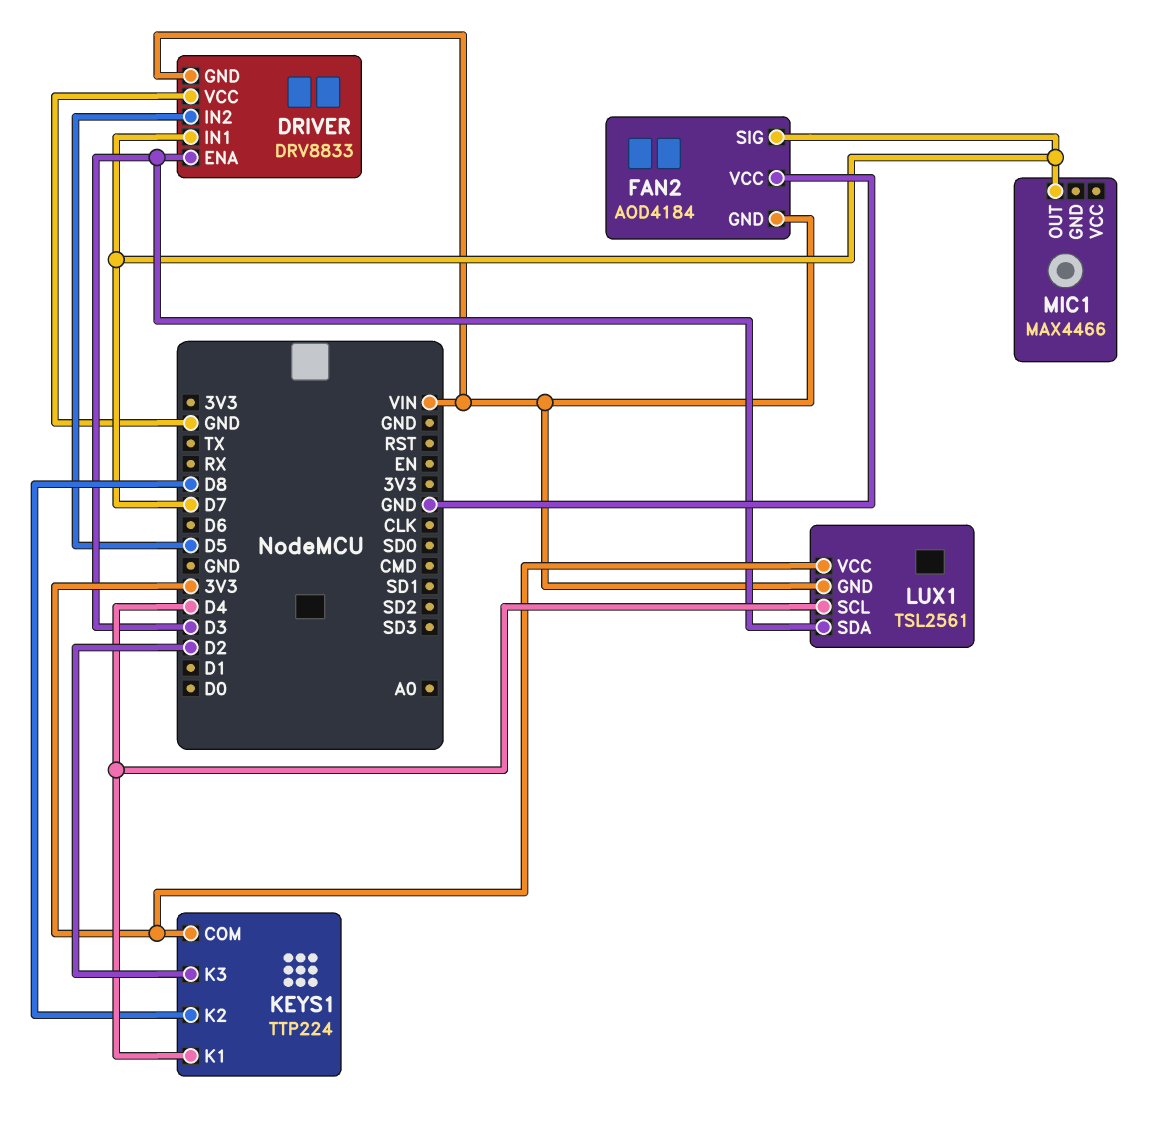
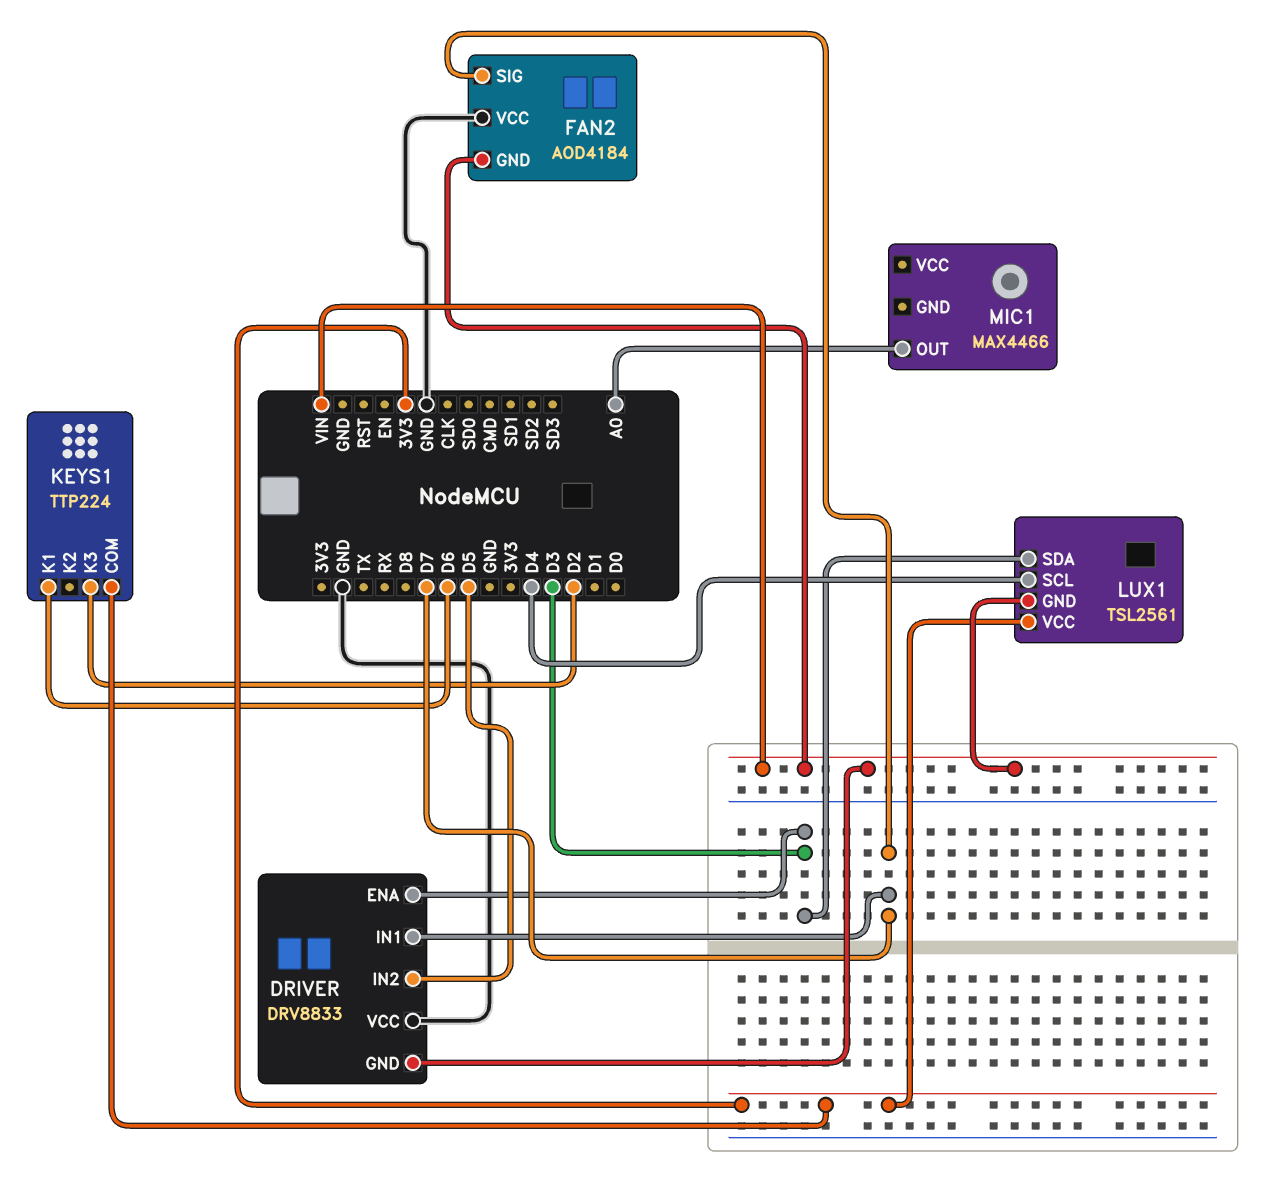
KEYS1 pin K1: D4 -> D6
KEYS1 pin K2: D8 -> none
MIC1 pin OUT: D7 -> A0

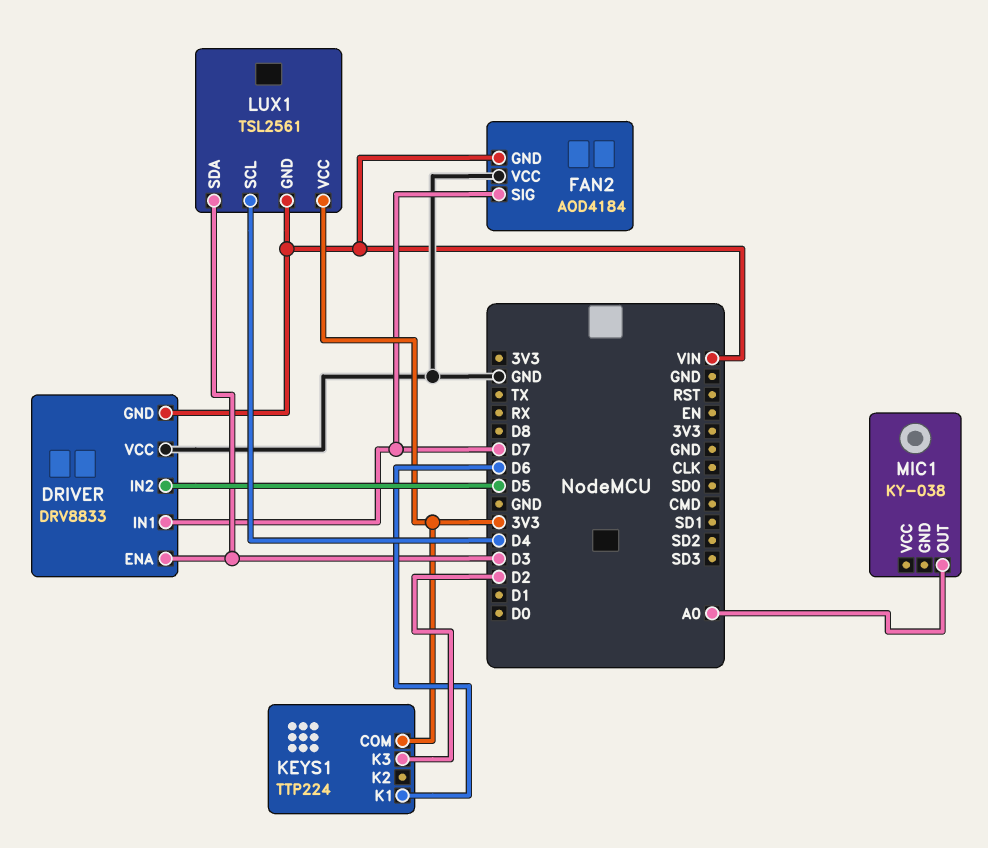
MIC1: MAX4466 -> KY-038

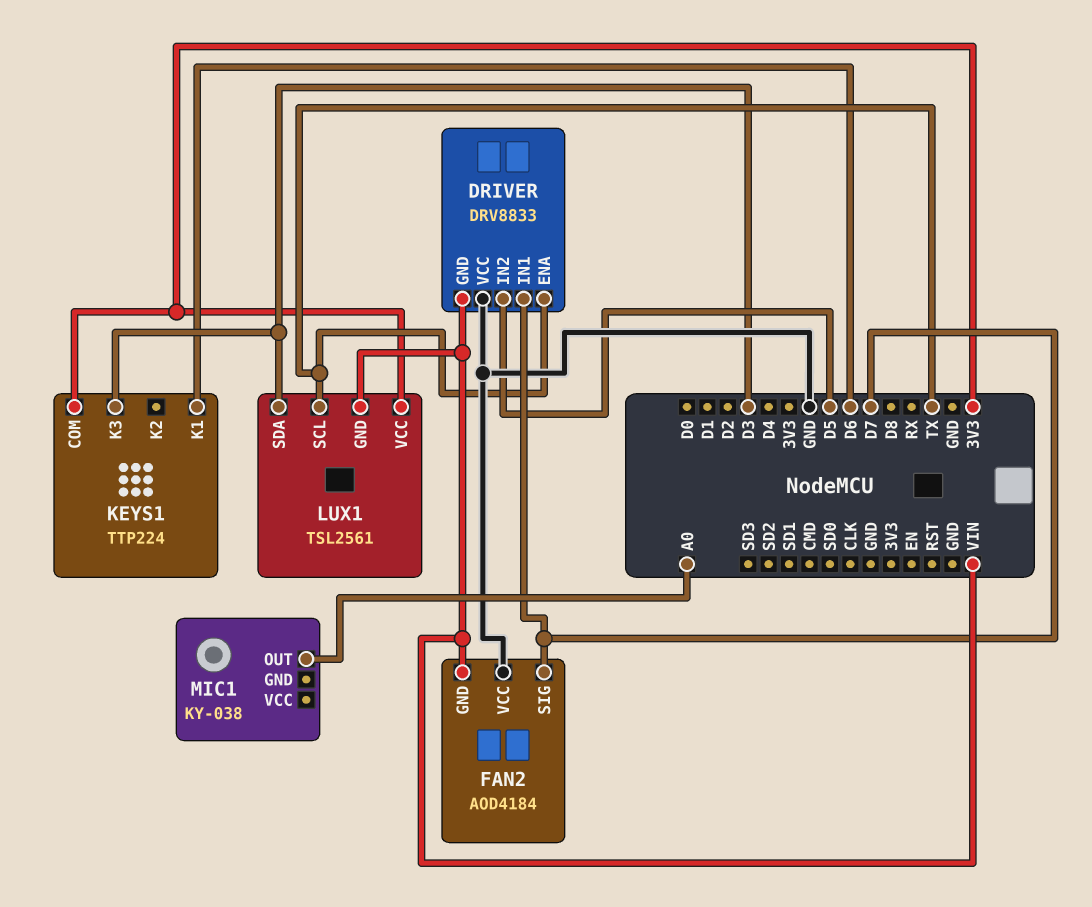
DRIVER pin ENA: D3 -> TX
KEYS1 pin K3: D2 -> D3
LUX1 pin SCL: D4 -> TX

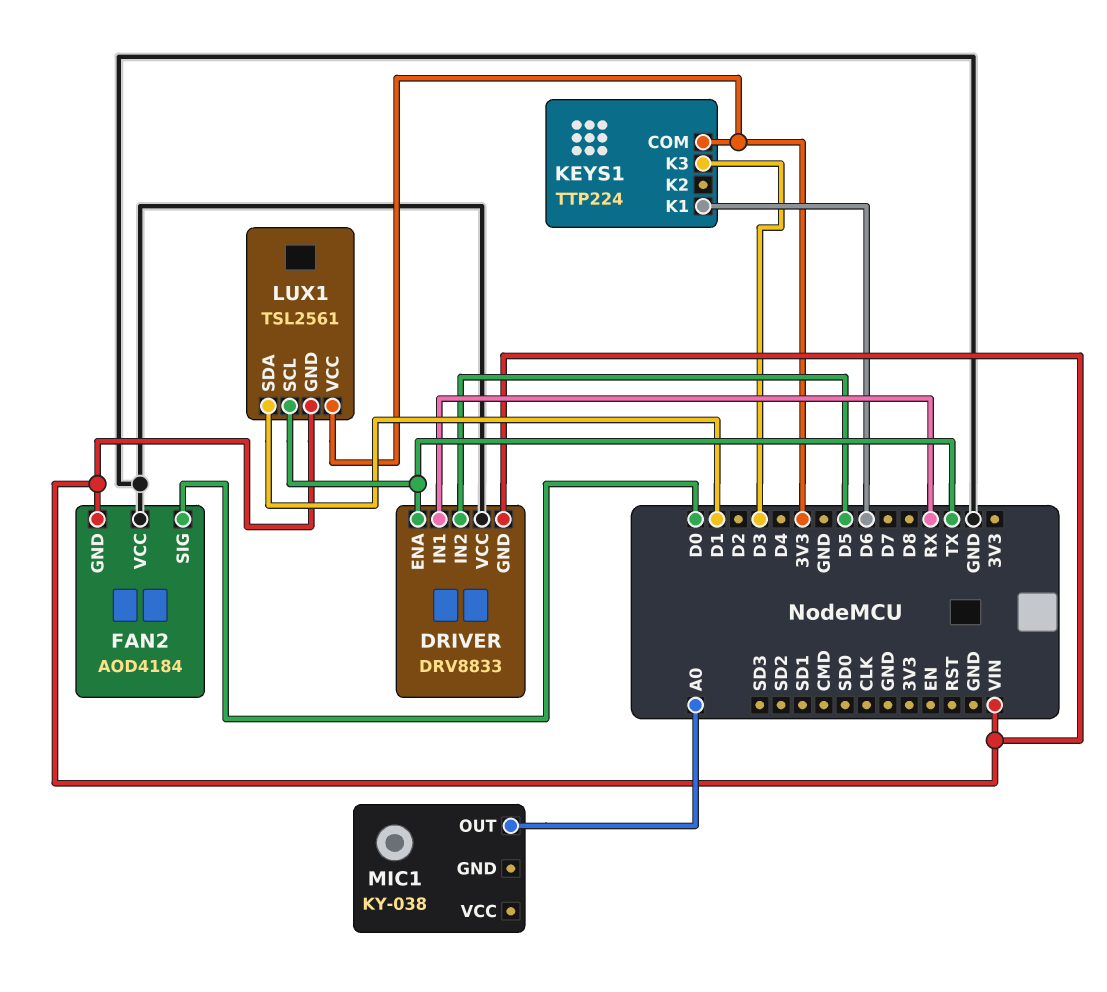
DRIVER pin IN1: D7 -> RX
FAN2 pin SIG: D7 -> D0
LUX1 pin SDA: D3 -> D1

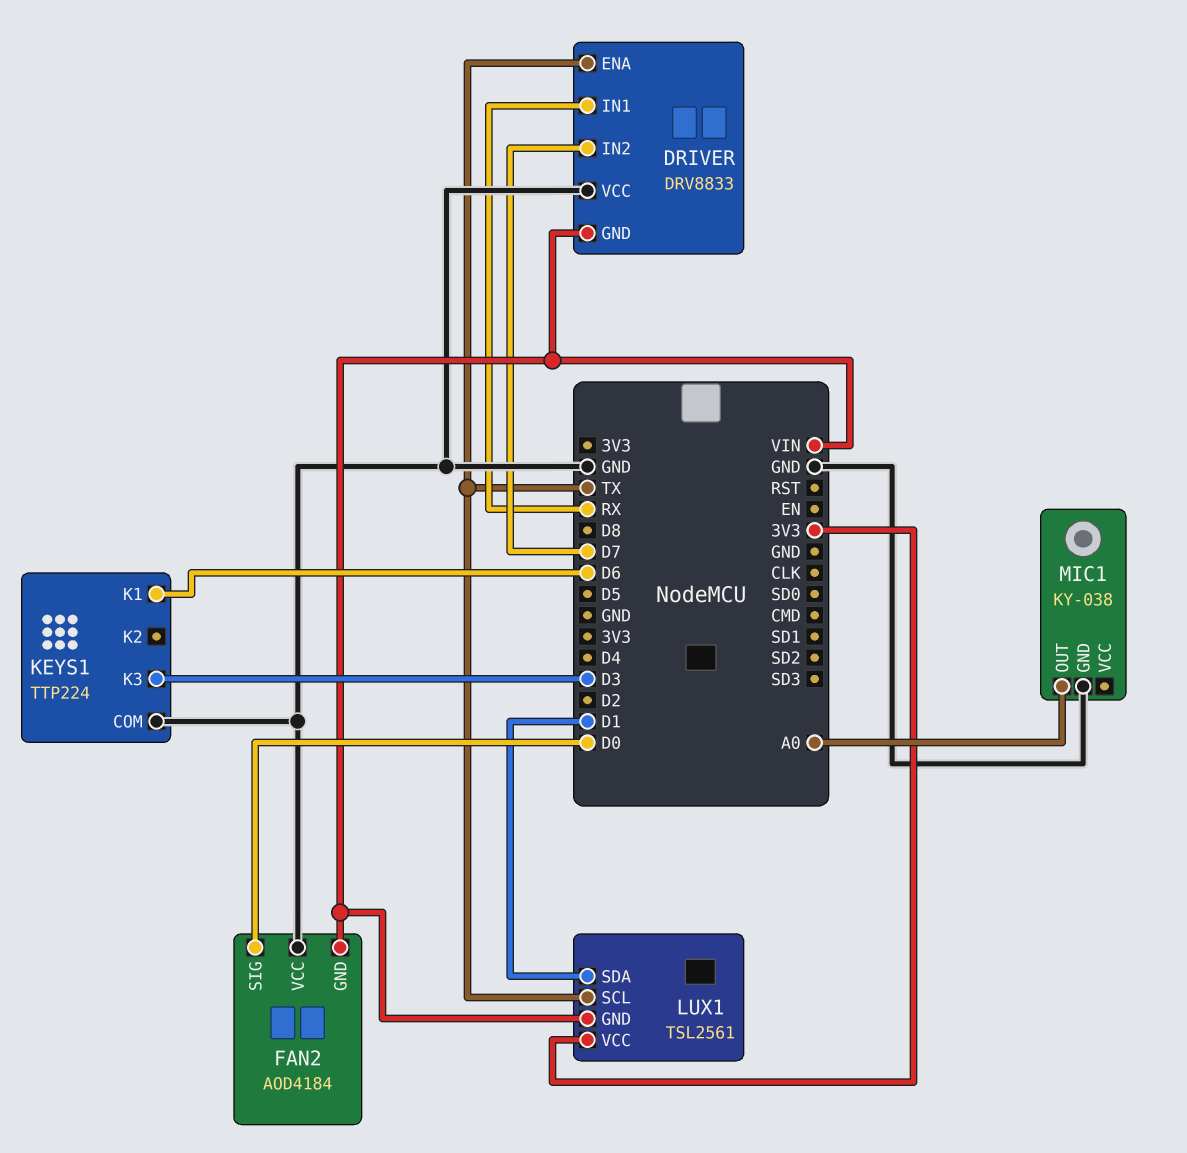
DRIVER pin IN2: D5 -> D7
KEYS1 pin COM: 3V3 -> GND
MIC1 pin GND: none -> GND

